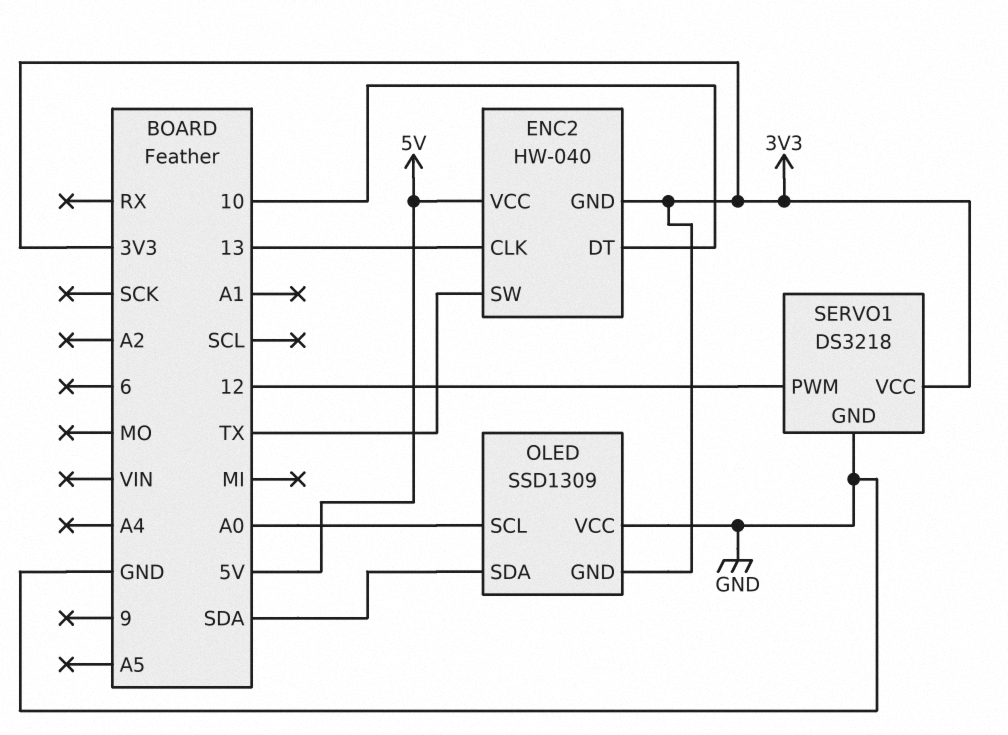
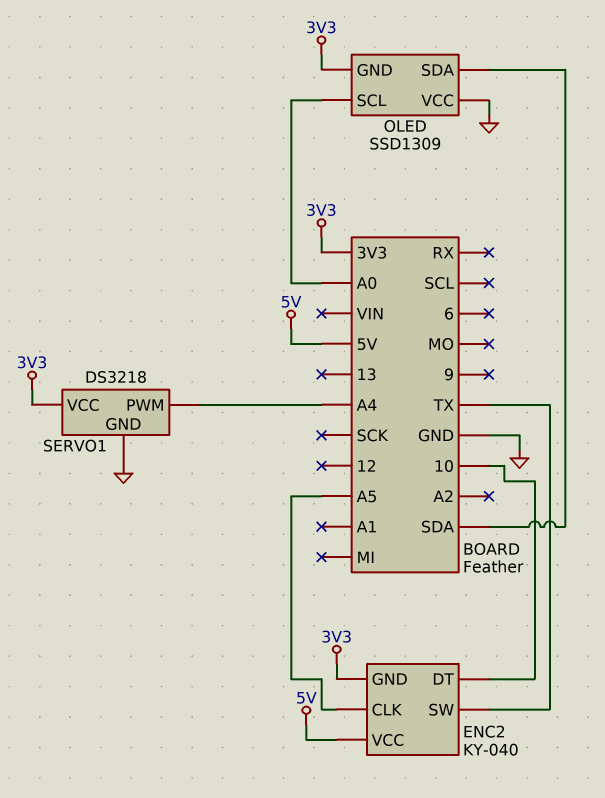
ENC2: HW-040 -> KY-040
ENC2 pin CLK: 13 -> A5
SERVO1 pin PWM: 12 -> A4

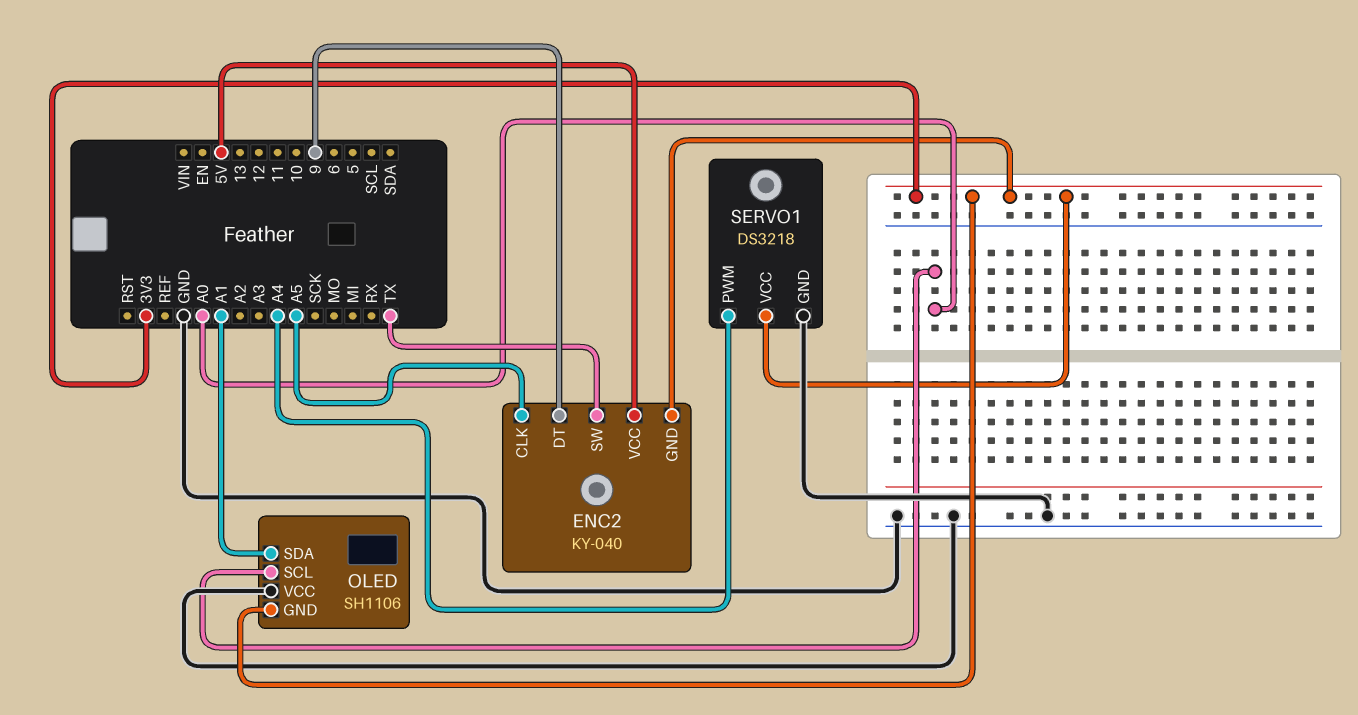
ENC2 pin DT: 10 -> 9
OLED: SSD1309 -> SH1106
OLED pin SDA: SDA -> A1

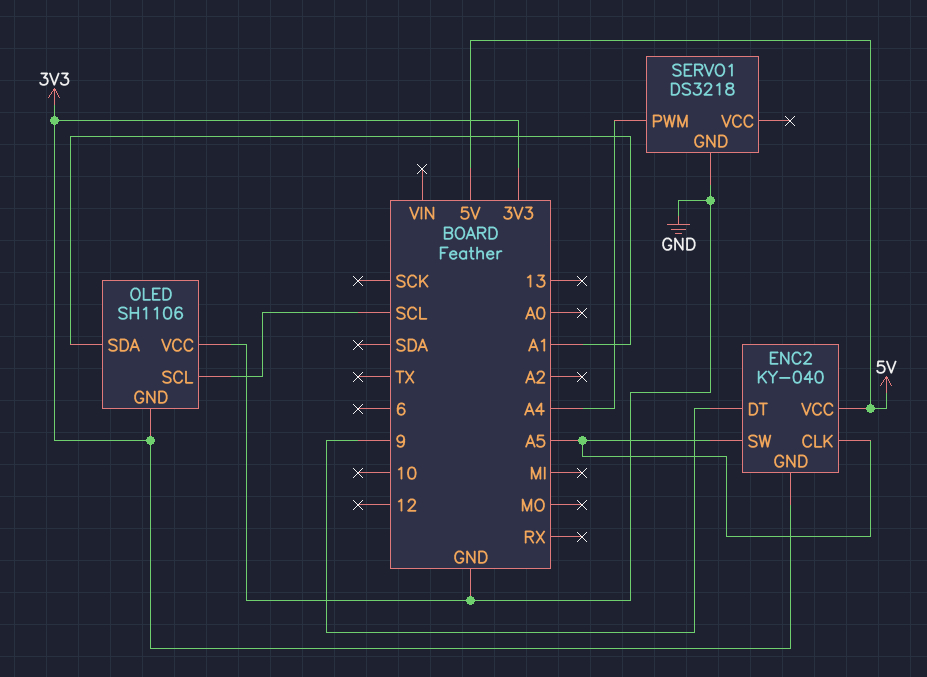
ENC2 pin SW: TX -> A5
OLED pin SCL: A0 -> SCL
SERVO1 pin VCC: 3V3 -> none

